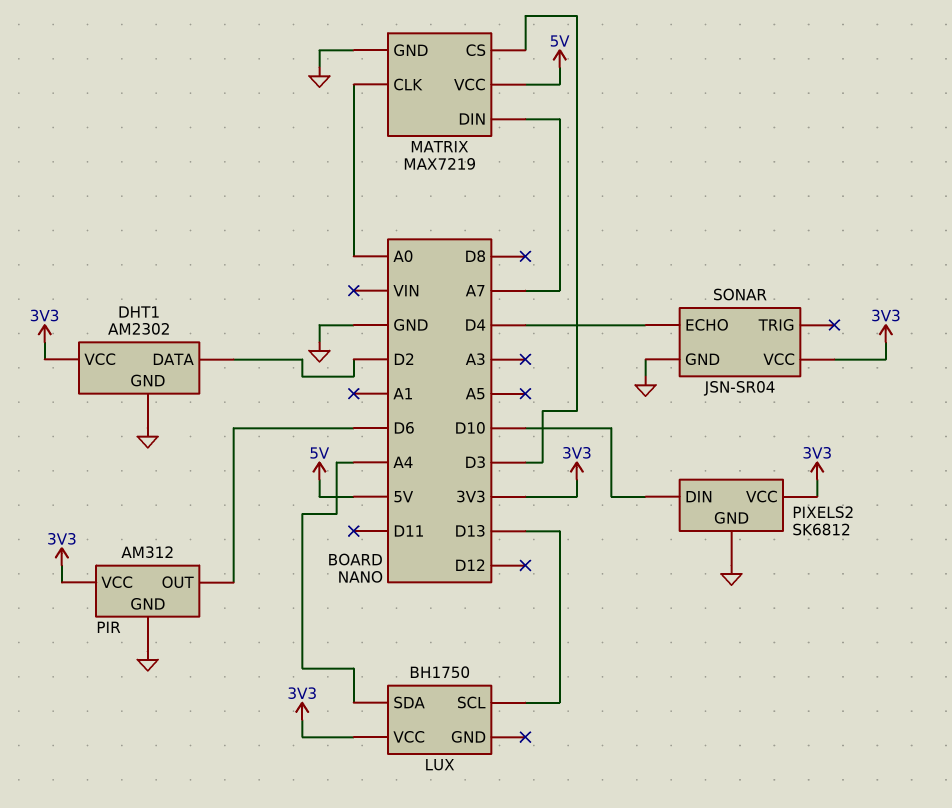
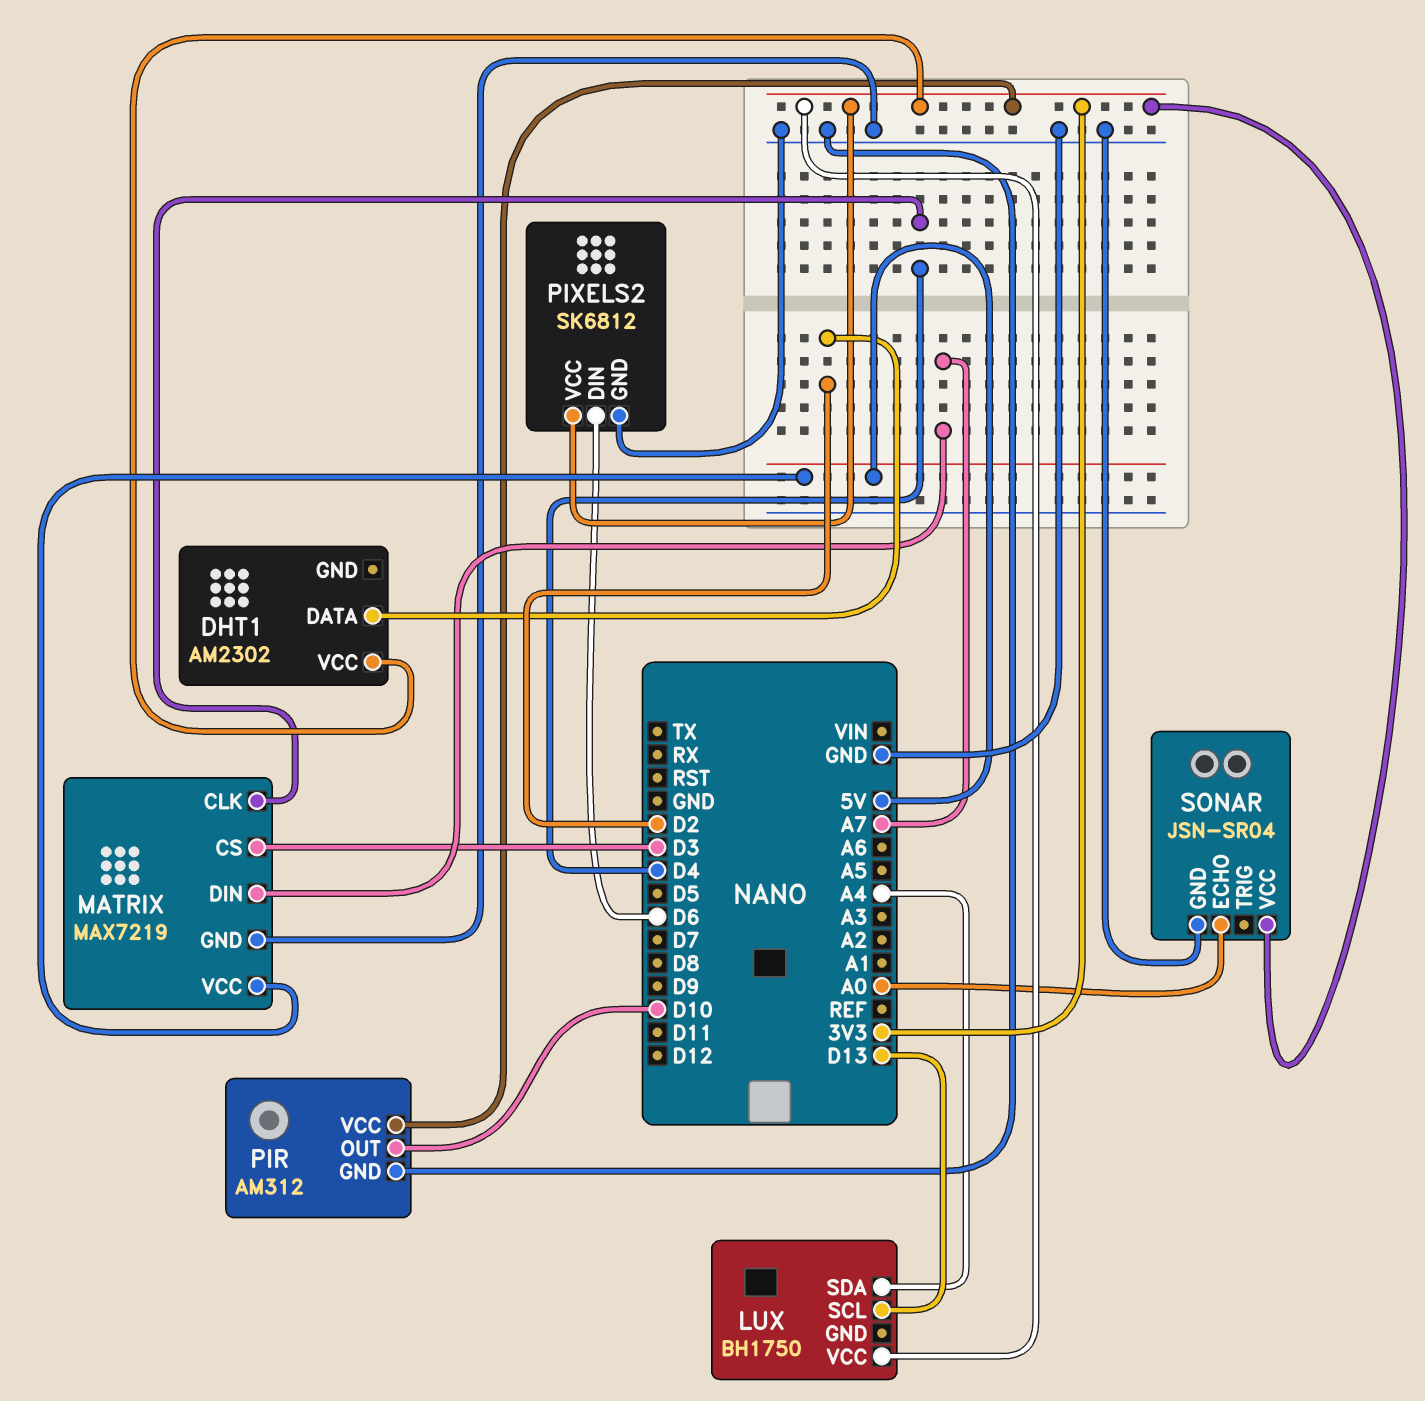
DHT1 pin GND: GND -> none
MATRIX pin CLK: A0 -> D4
PIR pin OUT: D6 -> D10
PIXELS2 pin DIN: D10 -> D6
SONAR pin ECHO: D4 -> A0

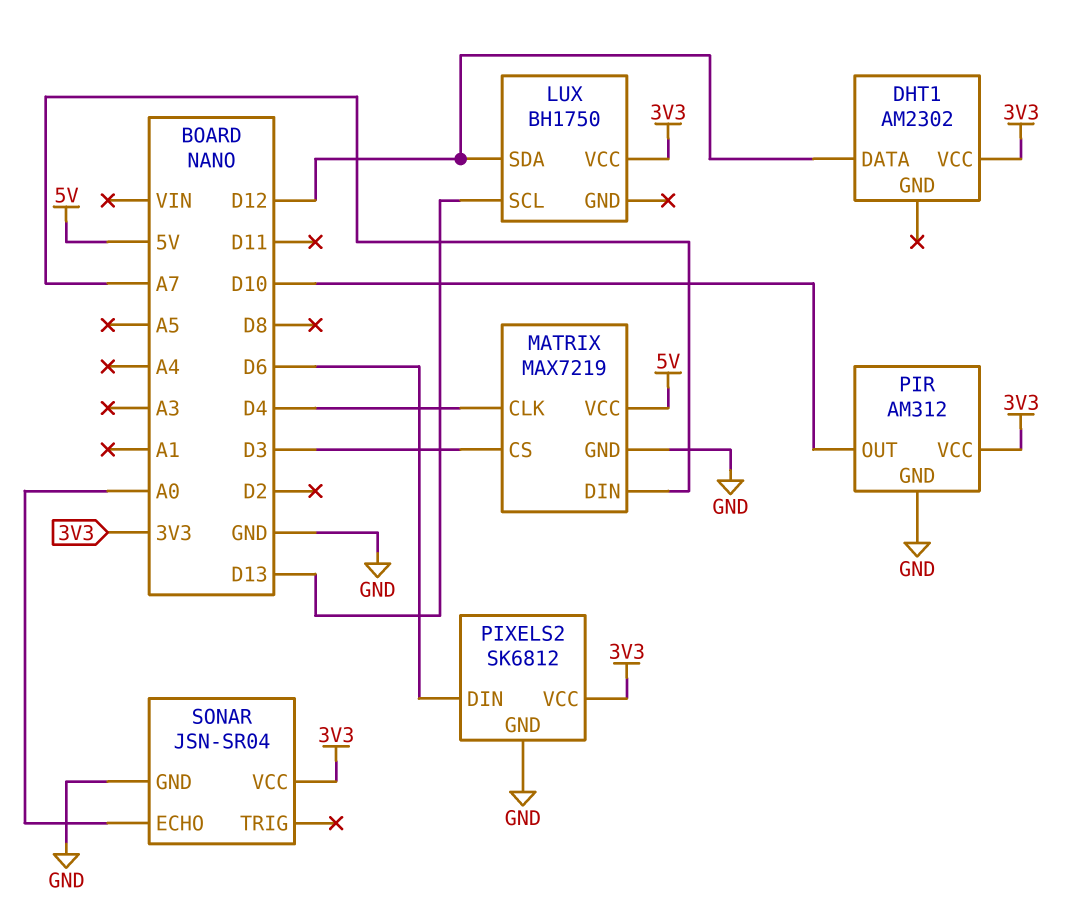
DHT1 pin DATA: D2 -> D12
LUX pin SDA: A4 -> D12

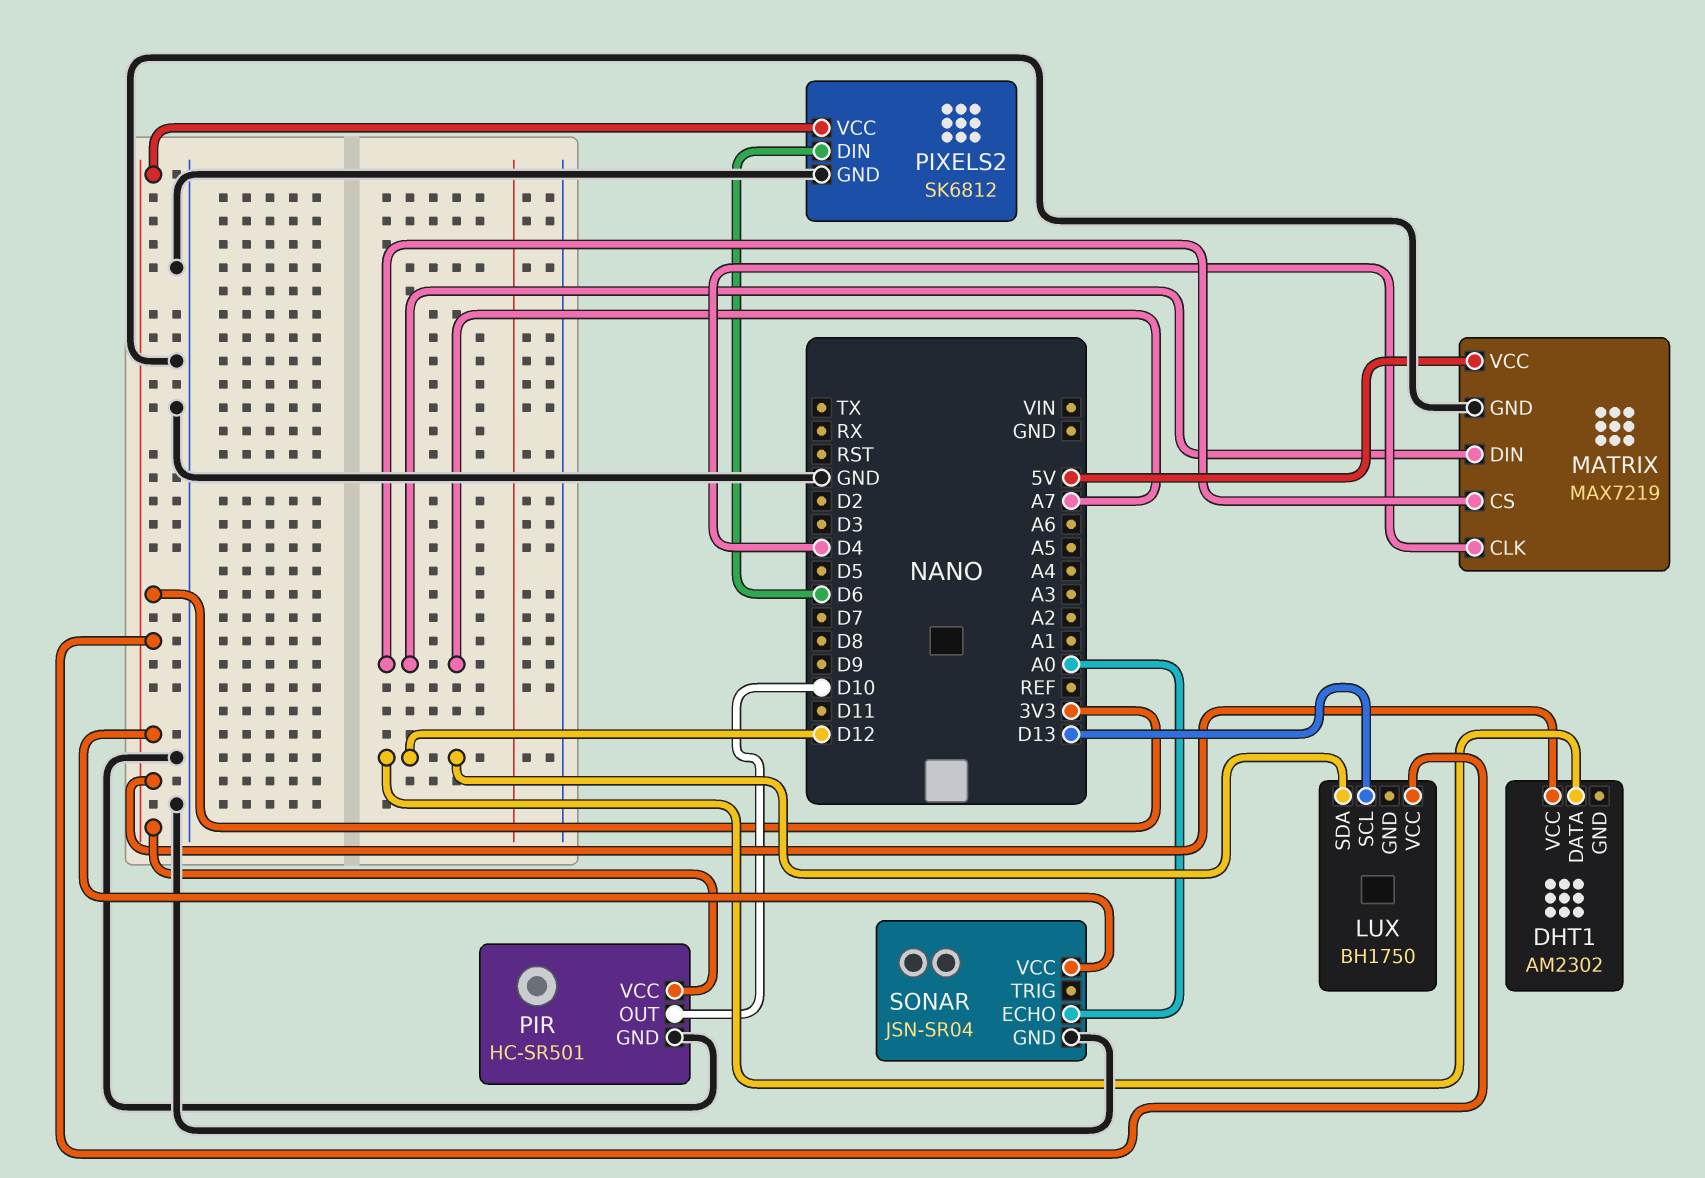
MATRIX pin CS: D3 -> A7
PIR: AM312 -> HC-SR501

